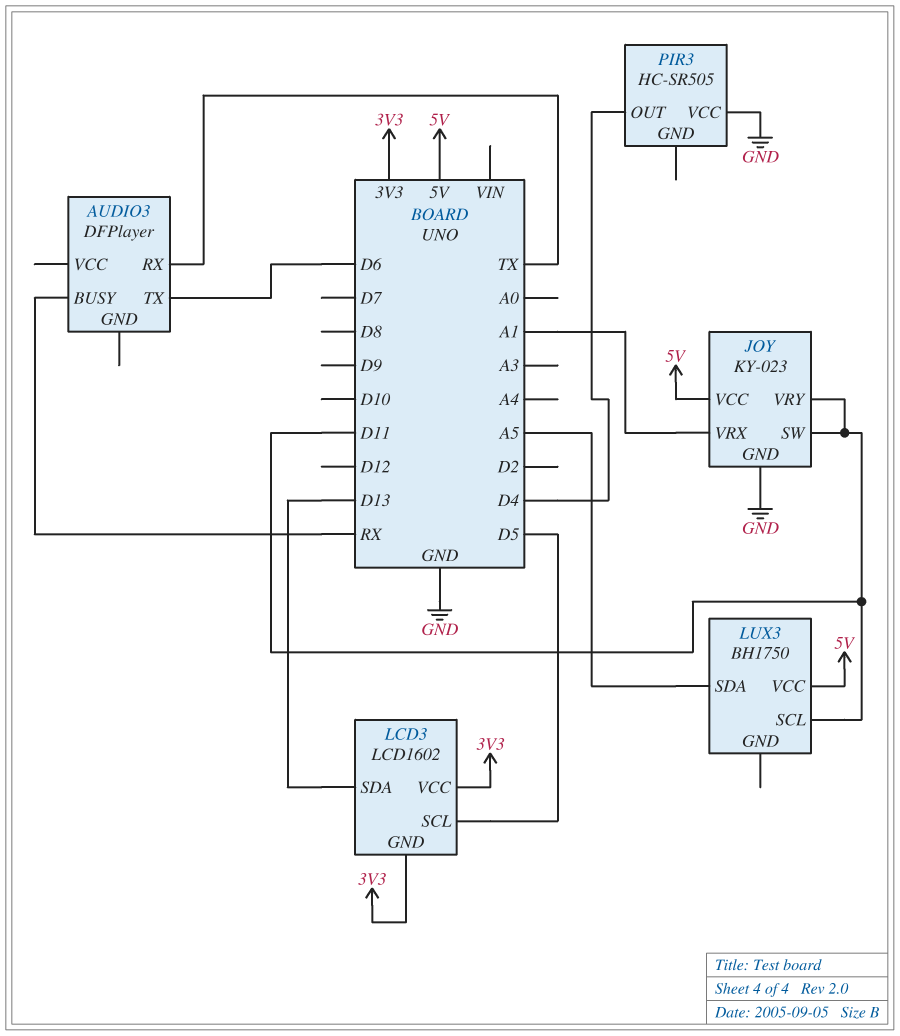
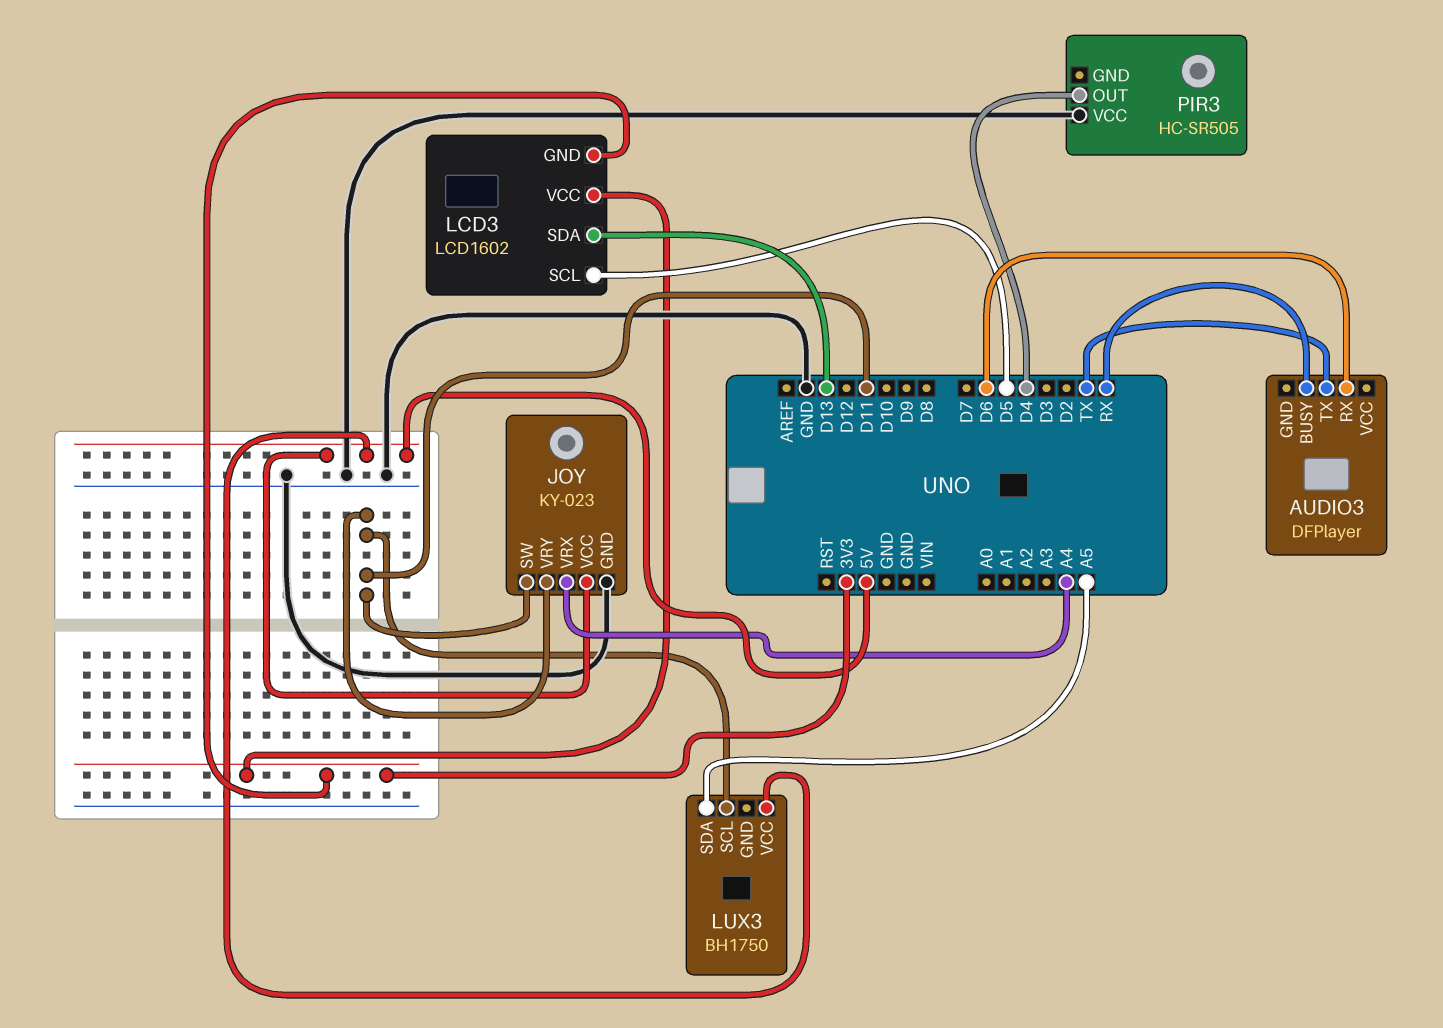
AUDIO3 pin RX: TX -> D6
AUDIO3 pin TX: D6 -> TX
JOY pin VRX: A1 -> A4

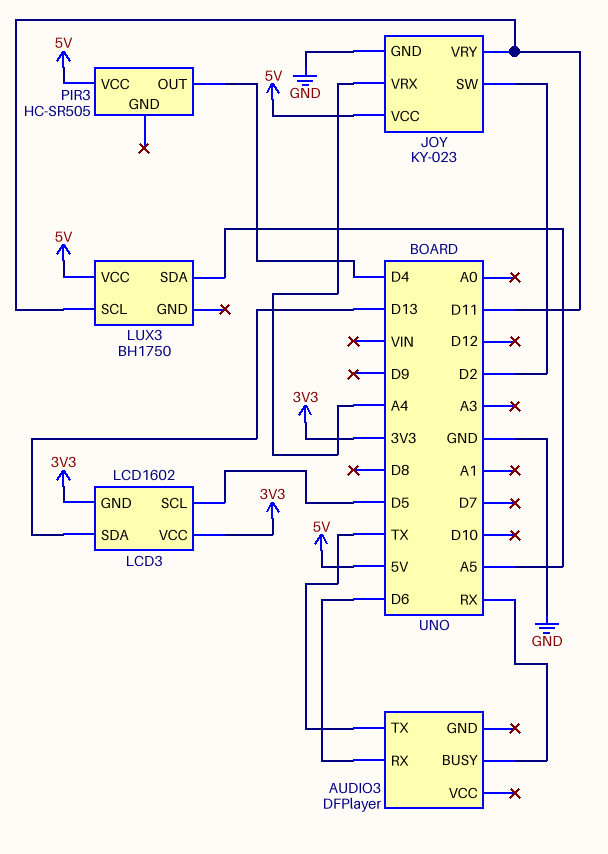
JOY pin SW: D11 -> D2
PIR3 pin VCC: GND -> 5V

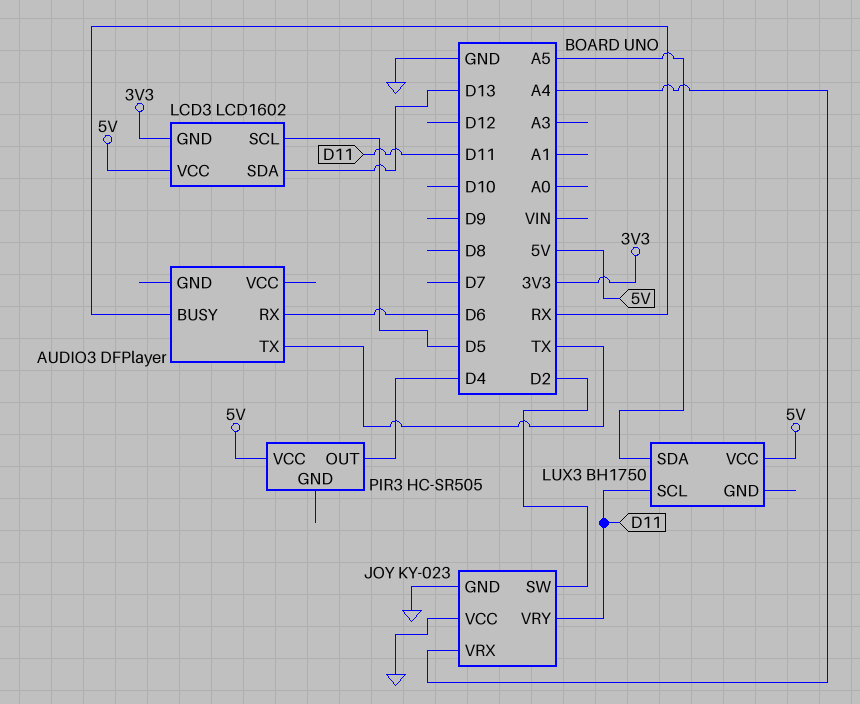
JOY pin VCC: 5V -> GND
LCD3 pin VCC: 3V3 -> 5V

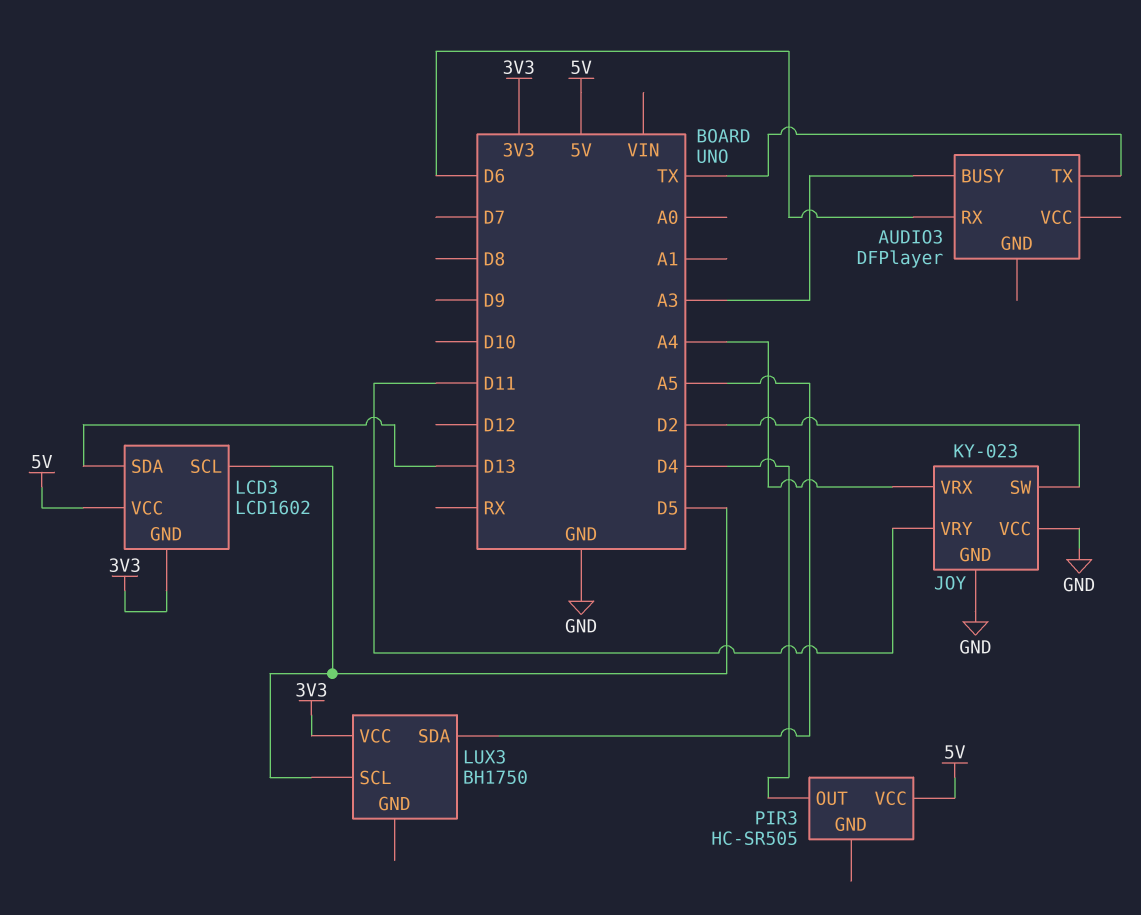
AUDIO3 pin BUSY: RX -> A3
LUX3 pin SCL: D11 -> D5
LUX3 pin VCC: 5V -> 3V3

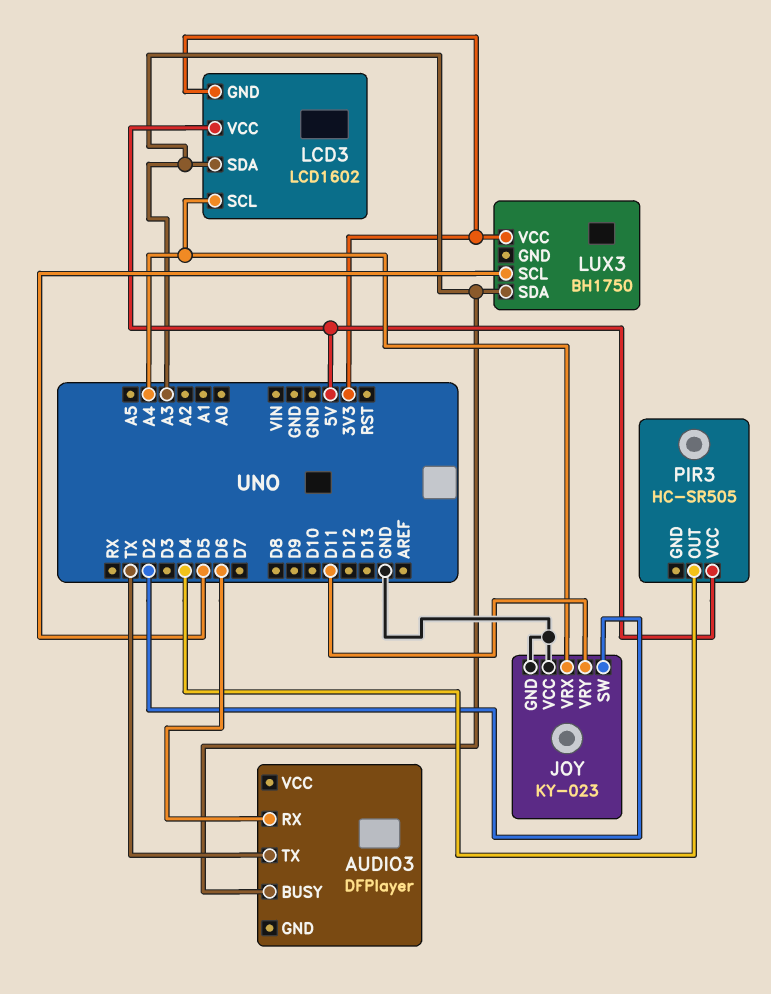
LCD3 pin SCL: D5 -> A4
LCD3 pin SDA: D13 -> A3
LUX3 pin SDA: A5 -> A3

